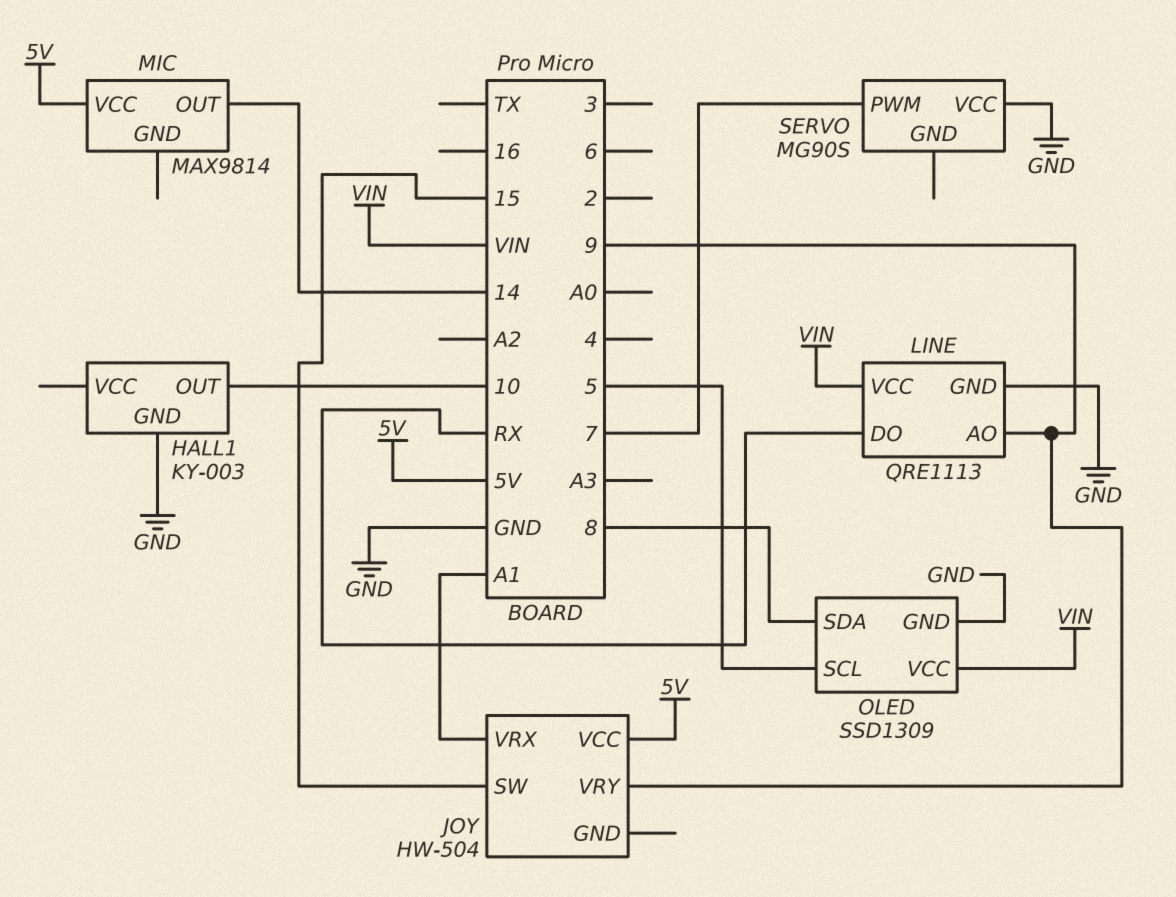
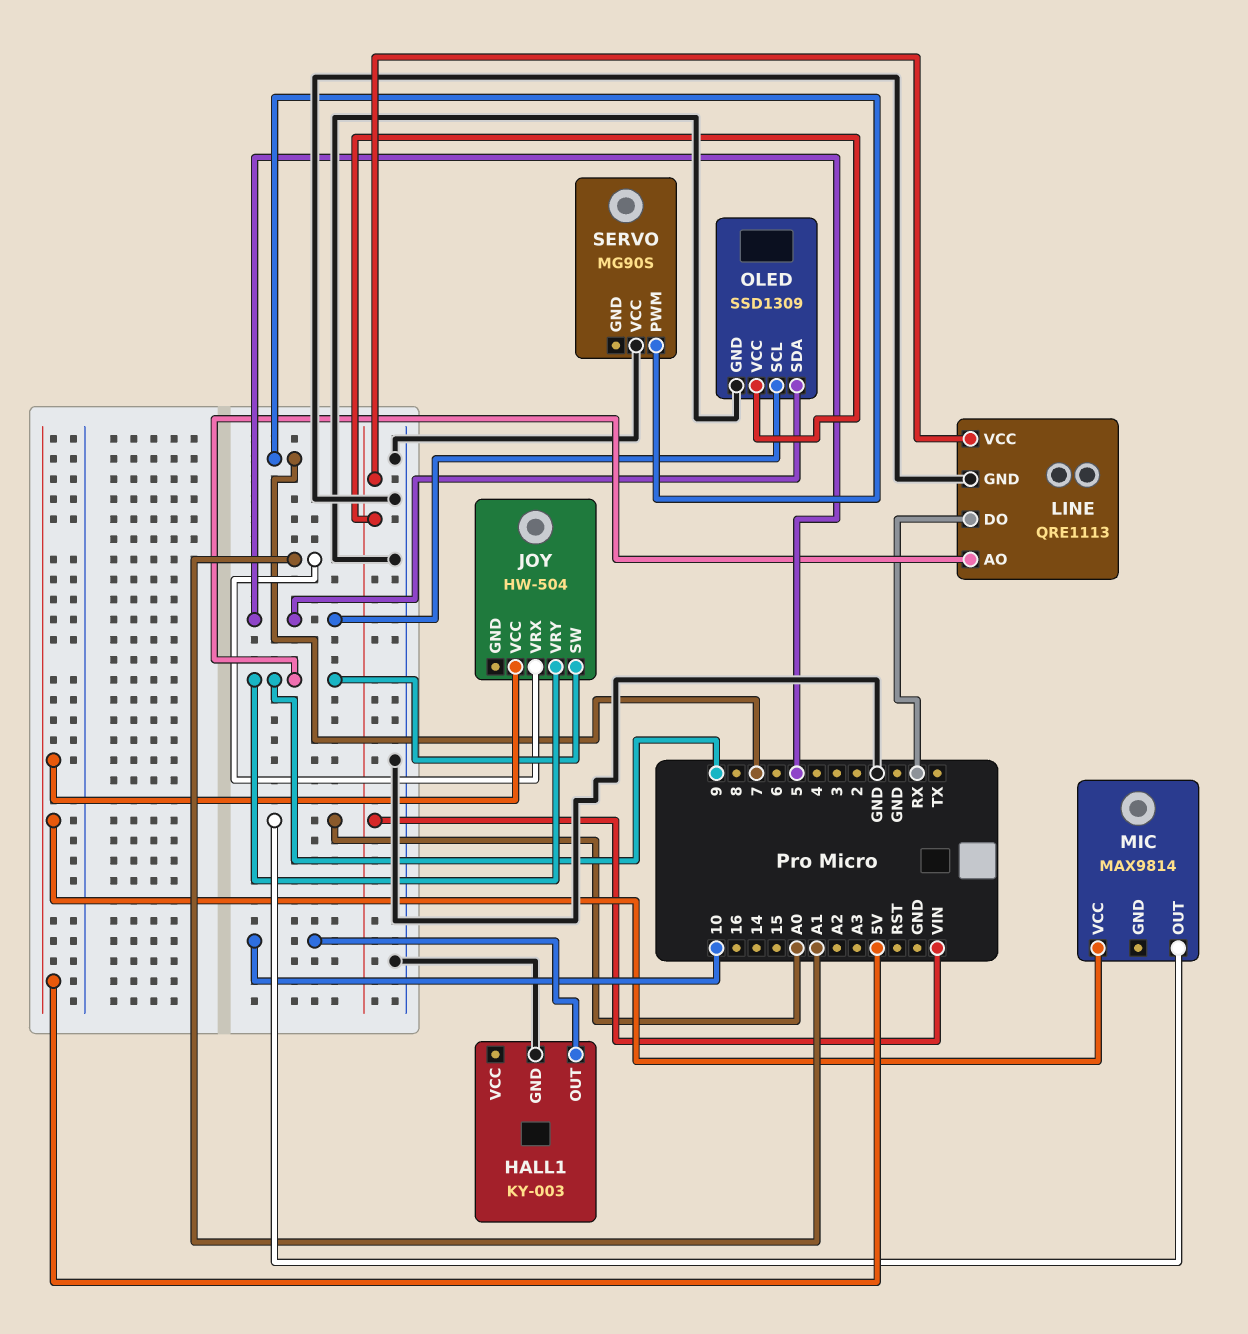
JOY pin SW: 15 -> 9
MIC pin OUT: 14 -> A0
OLED pin SDA: 8 -> 5

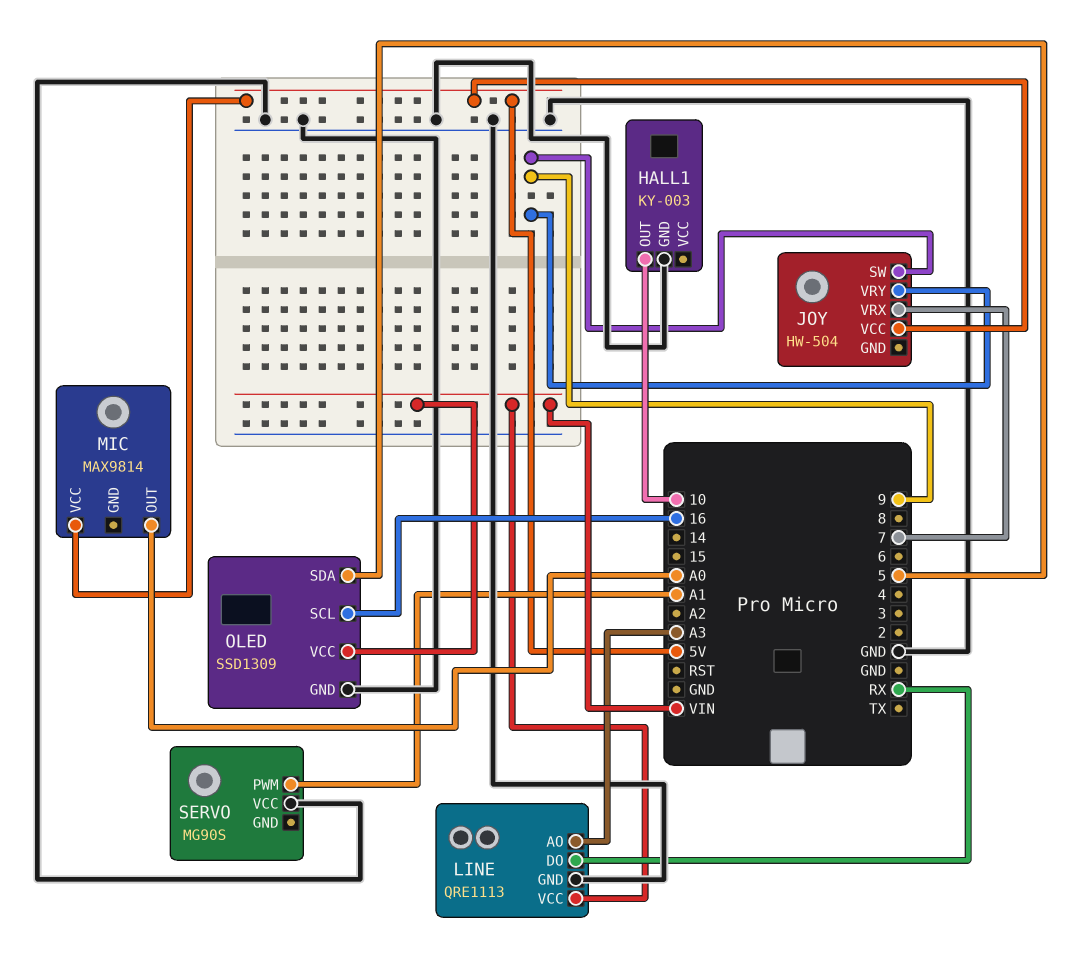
JOY pin VRX: A1 -> 7
LINE pin AO: 9 -> A3
OLED pin SCL: 5 -> 16
SERVO pin PWM: 7 -> A1

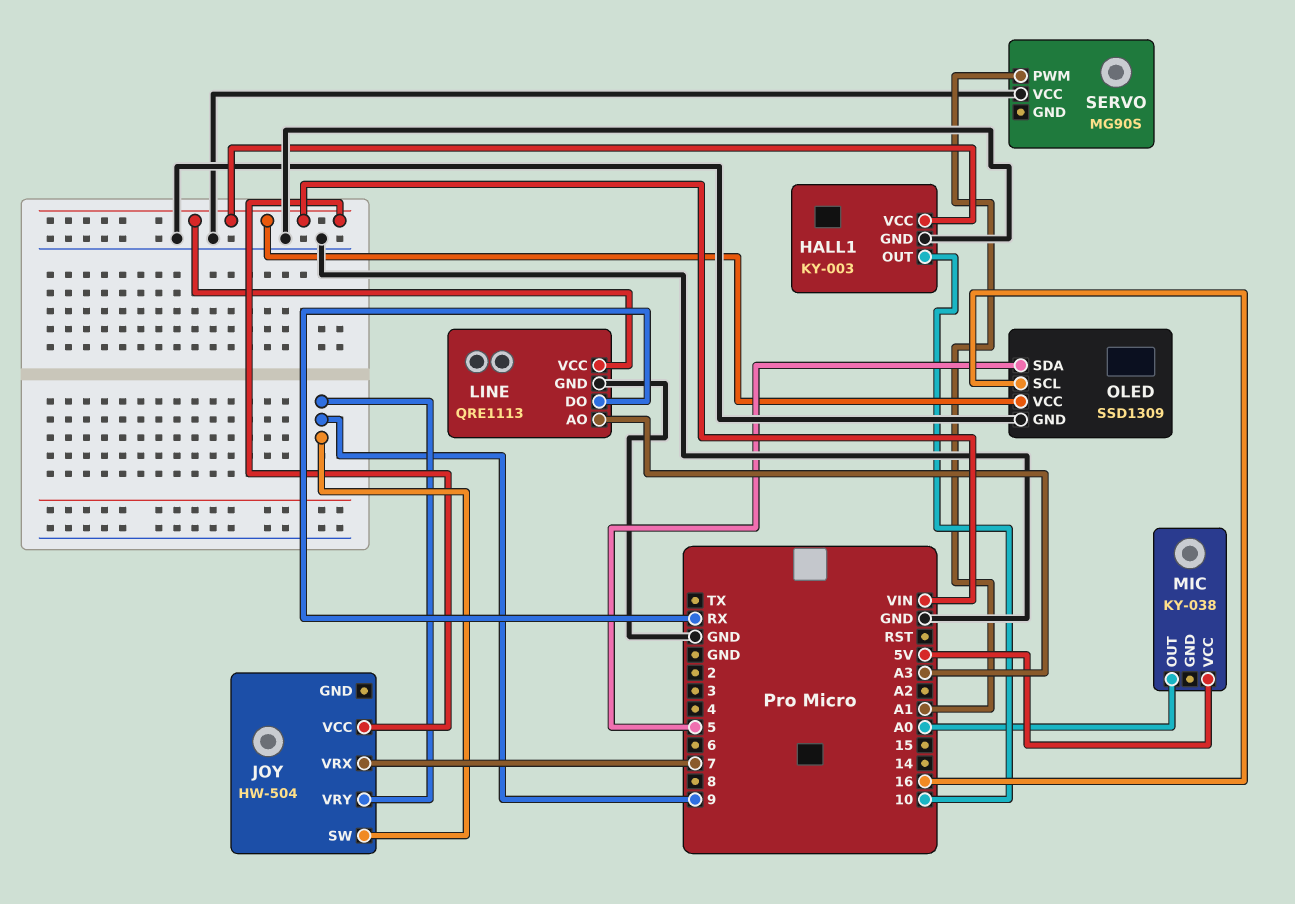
HALL1 pin VCC: none -> VIN
JOY pin VCC: 5V -> VIN
MIC: MAX9814 -> KY-038

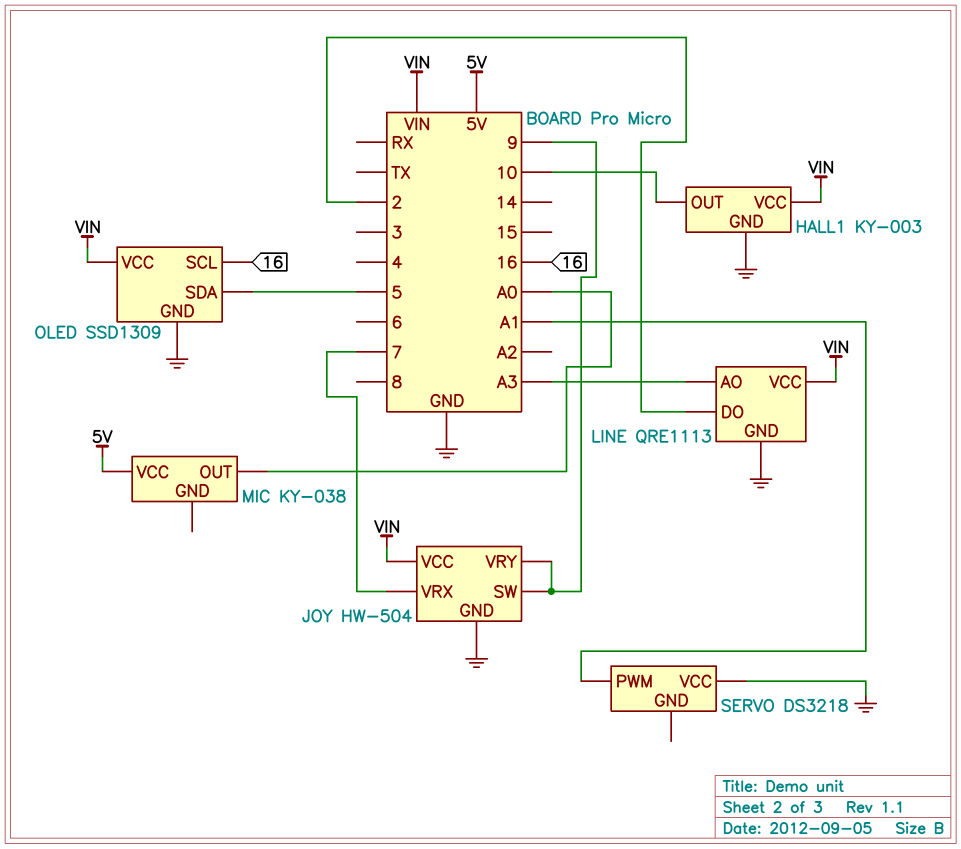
JOY pin GND: none -> GND
LINE pin DO: RX -> 2
SERVO: MG90S -> DS3218

